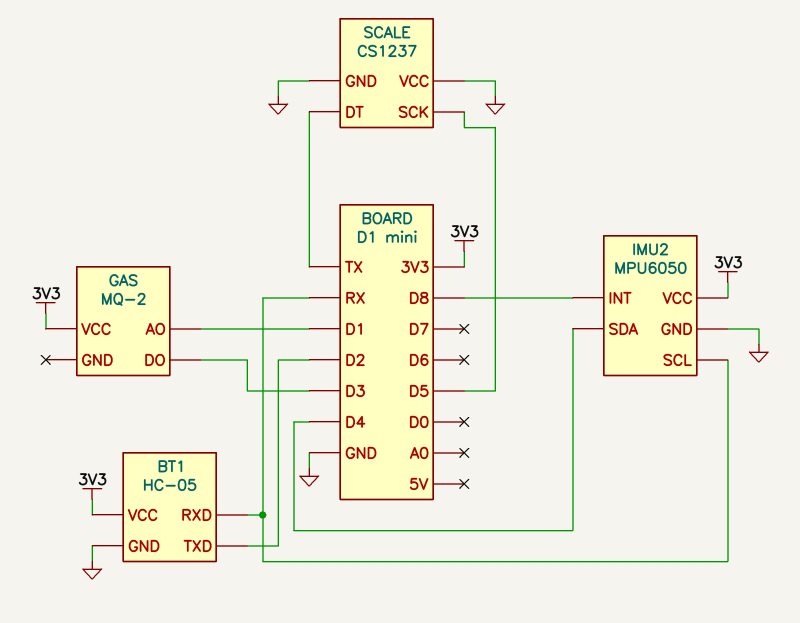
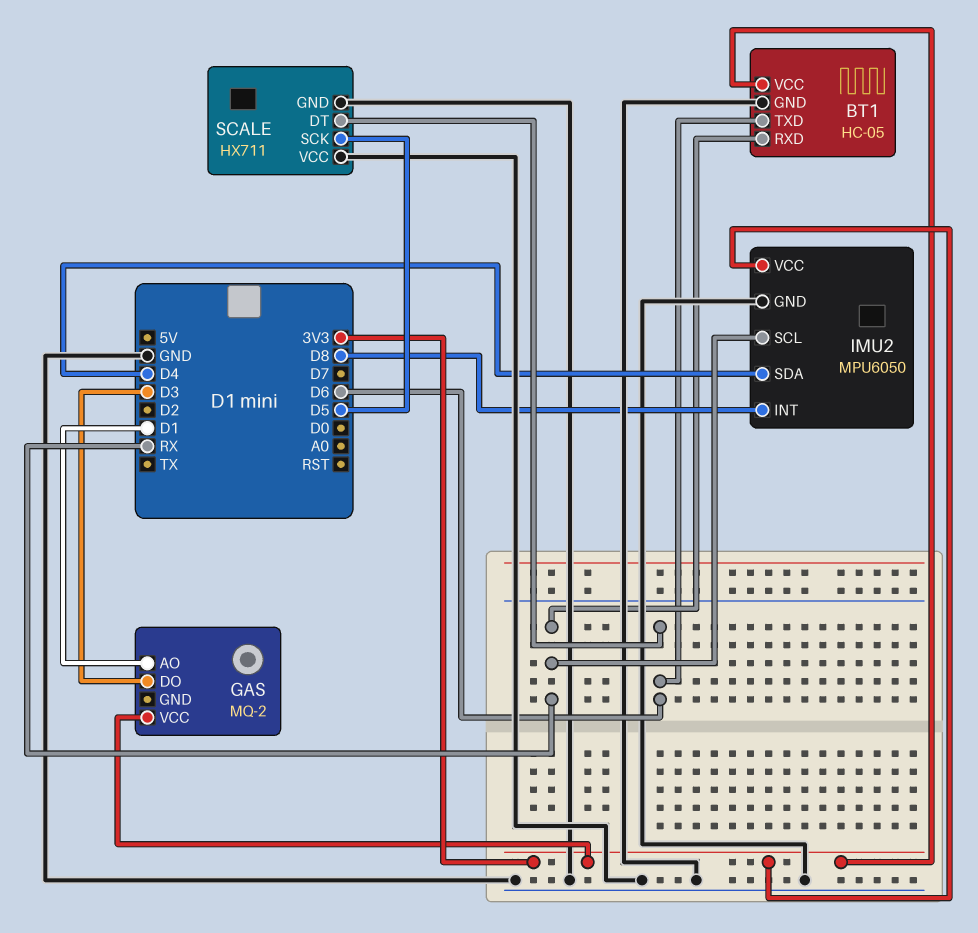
BT1 pin TXD: D2 -> D6
SCALE: CS1237 -> HX711
SCALE pin DT: TX -> D6

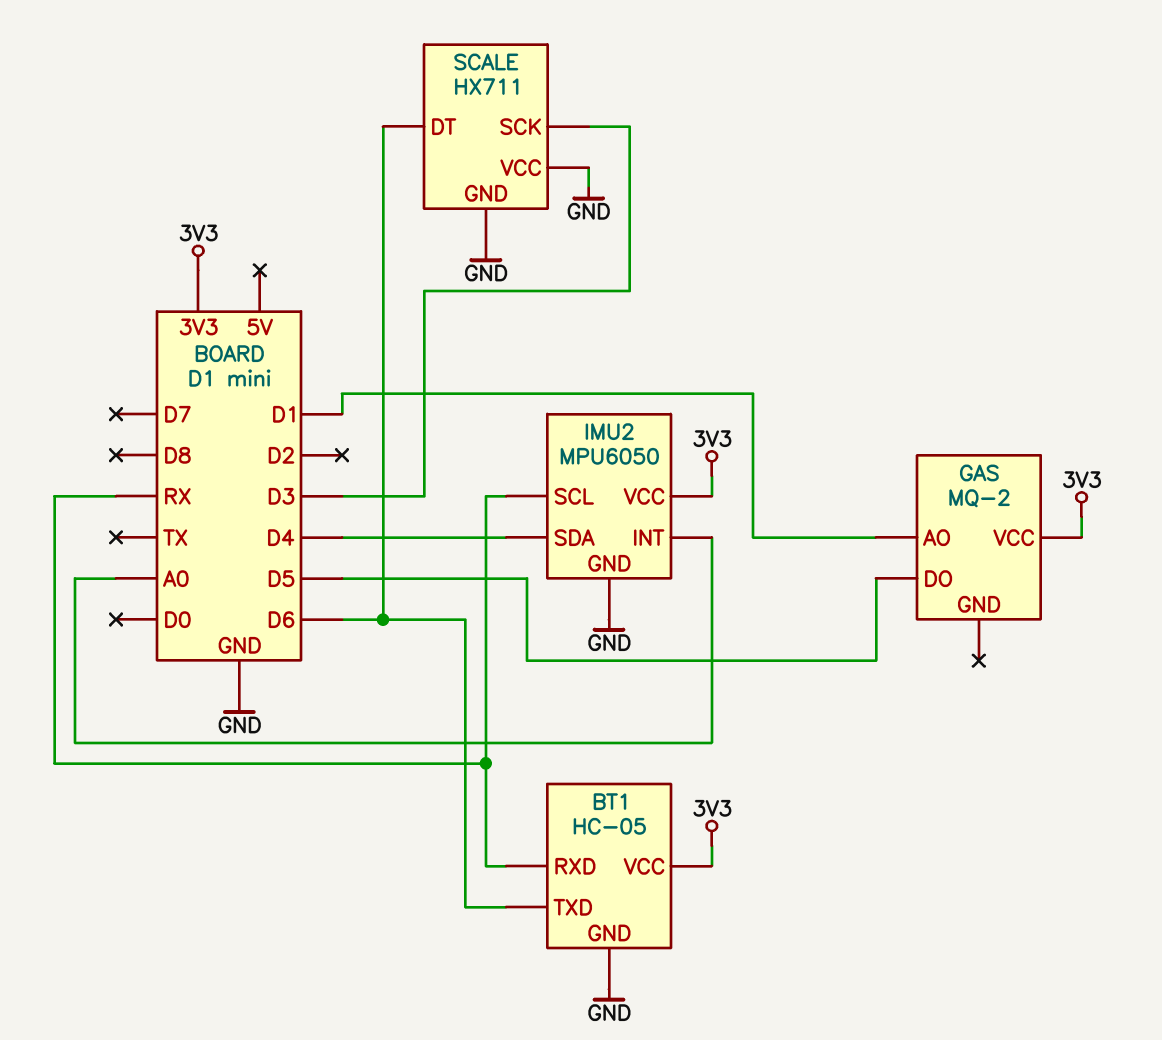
GAS pin DO: D3 -> D5
IMU2 pin INT: D8 -> A0
SCALE pin SCK: D5 -> D3

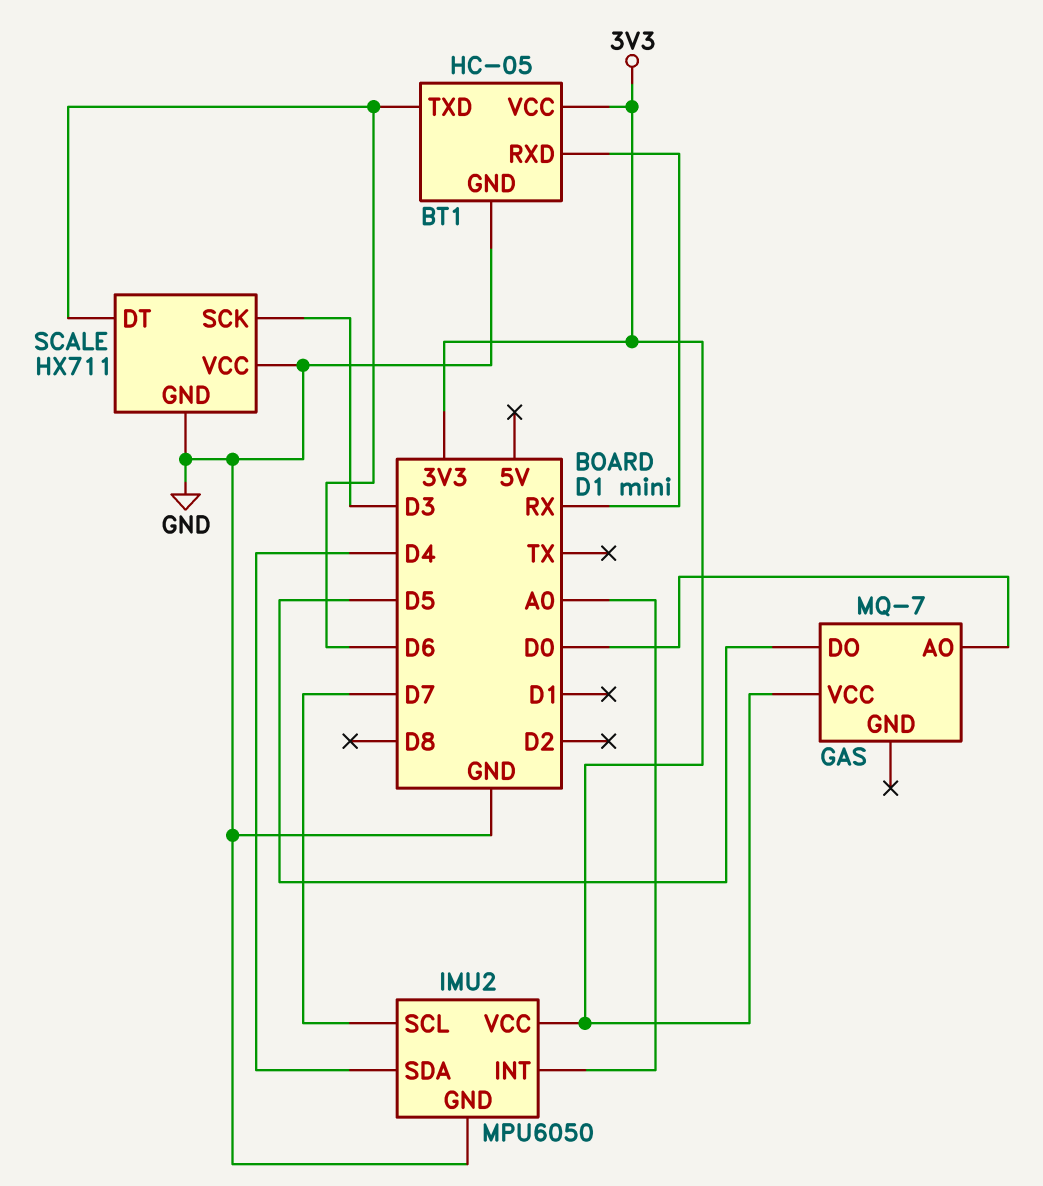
GAS: MQ-2 -> MQ-7
GAS pin AO: D1 -> D0
IMU2 pin SCL: RX -> D7

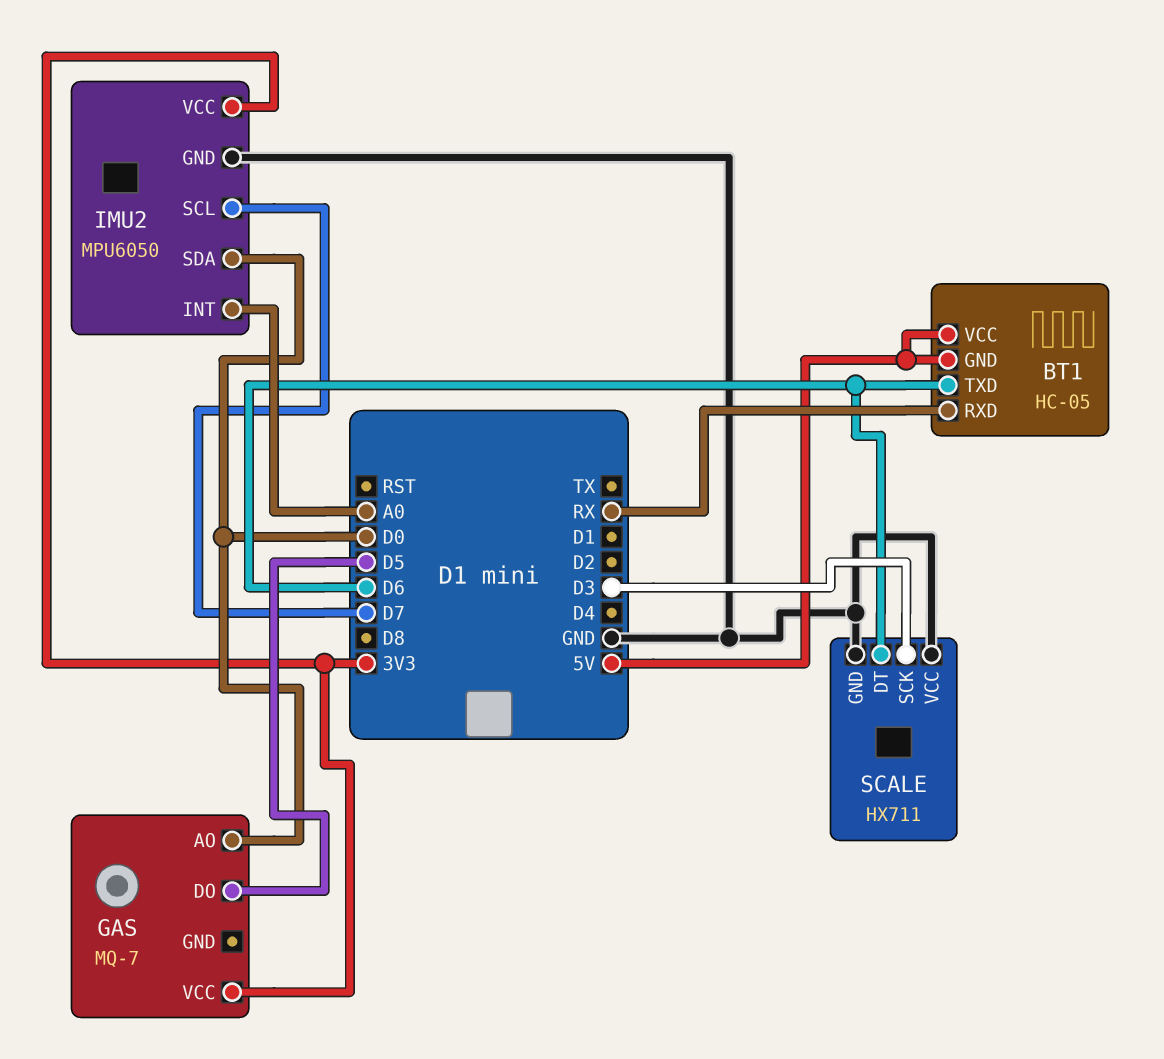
BT1 pin GND: GND -> 5V
BT1 pin VCC: 3V3 -> 5V
IMU2 pin SDA: D4 -> D0

